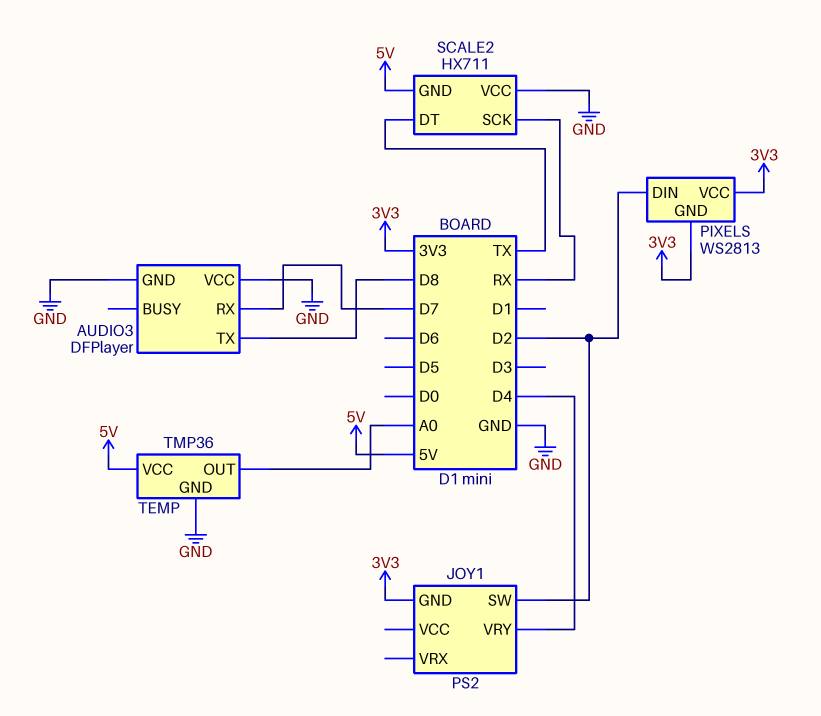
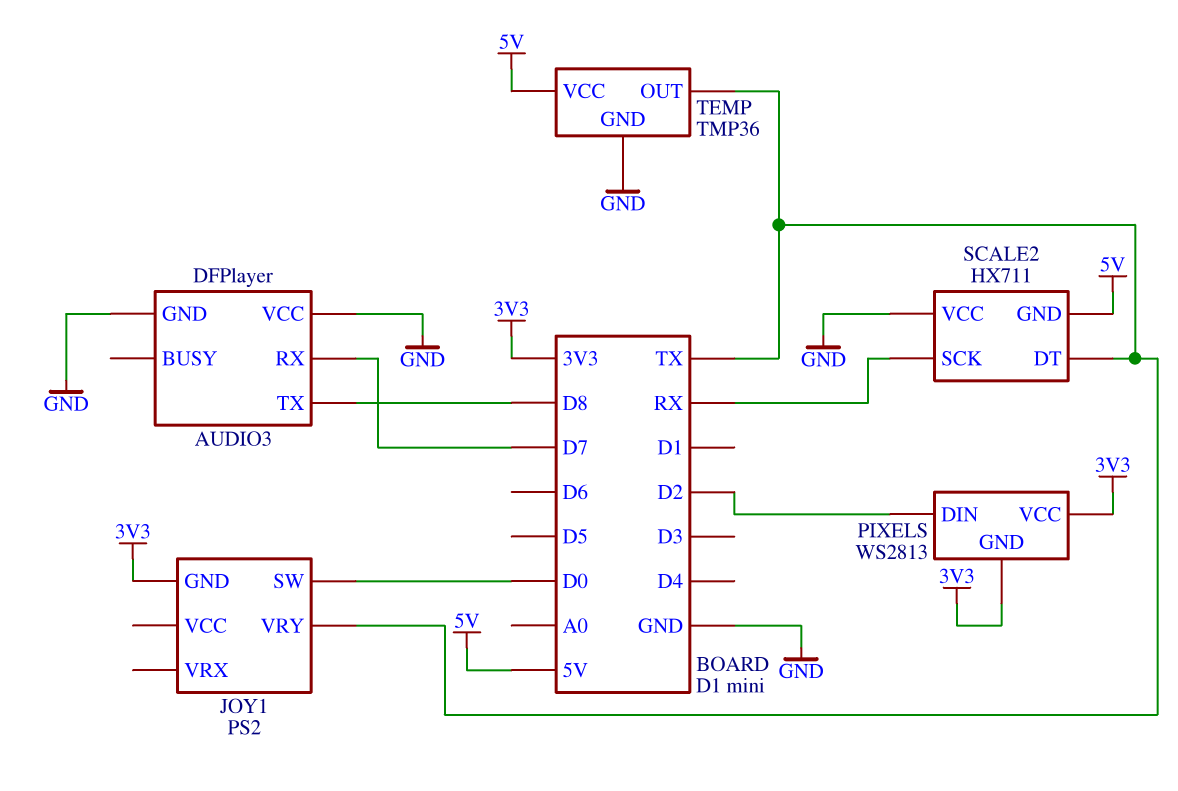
JOY1 pin SW: D2 -> D0
JOY1 pin VRY: D4 -> TX
TEMP pin OUT: A0 -> TX

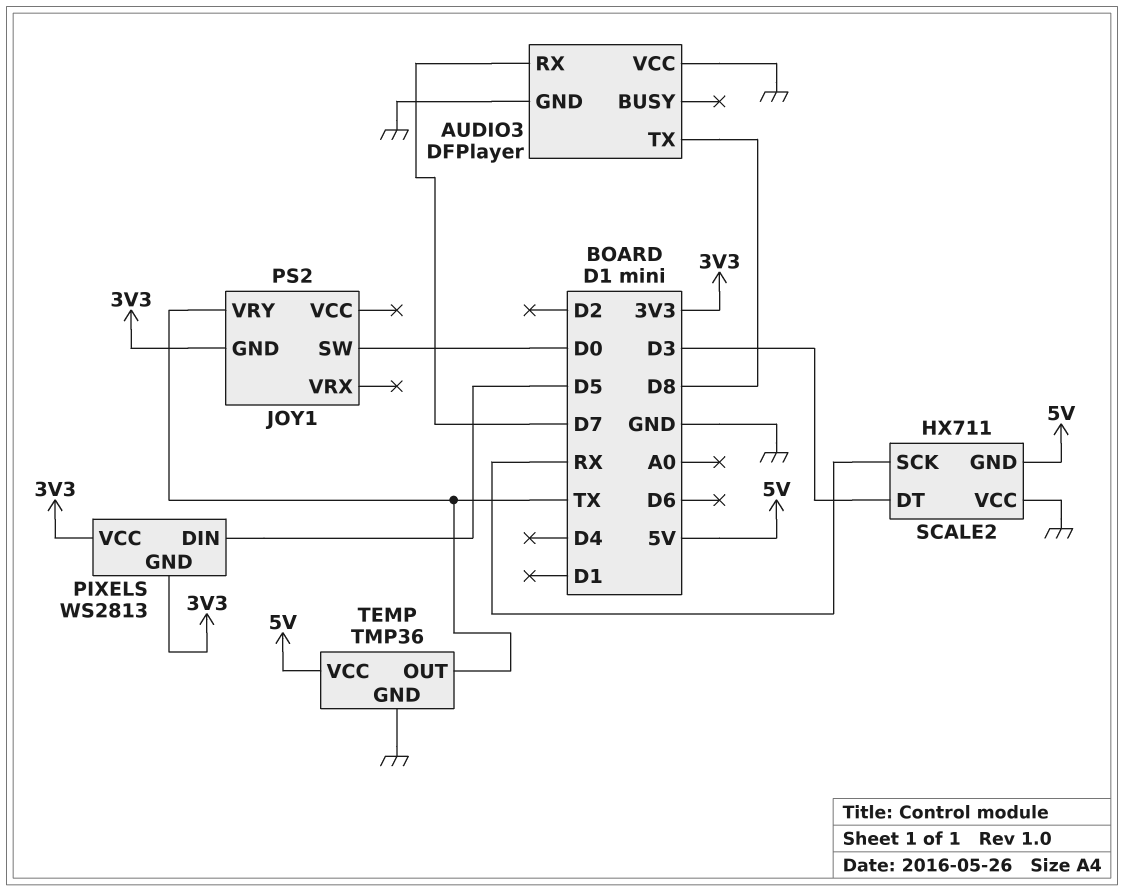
PIXELS pin DIN: D2 -> D5
SCALE2 pin DT: TX -> D3

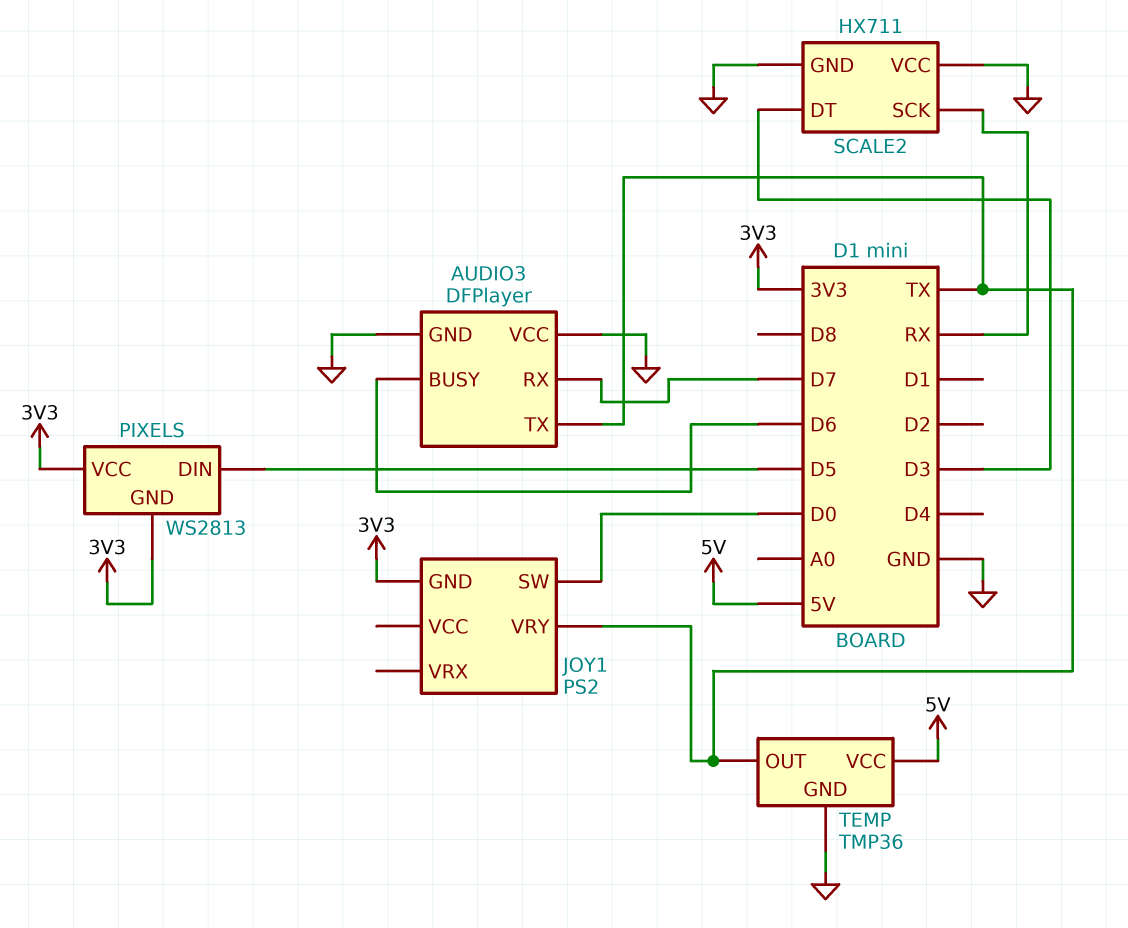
AUDIO3 pin BUSY: none -> D6
AUDIO3 pin TX: D8 -> TX
SCALE2 pin GND: 5V -> GND

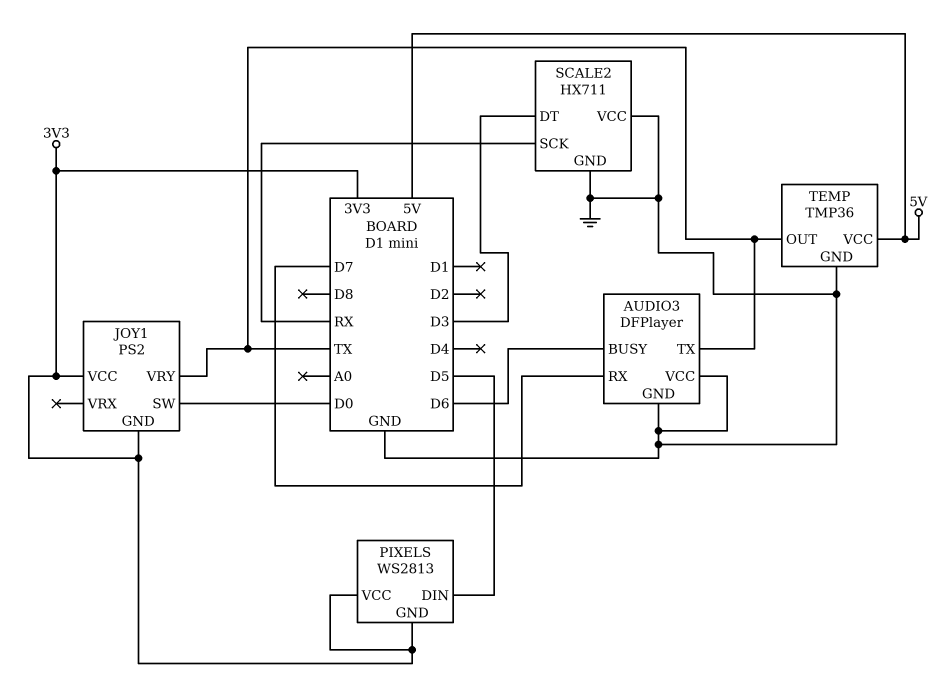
JOY1 pin VCC: none -> 3V3

